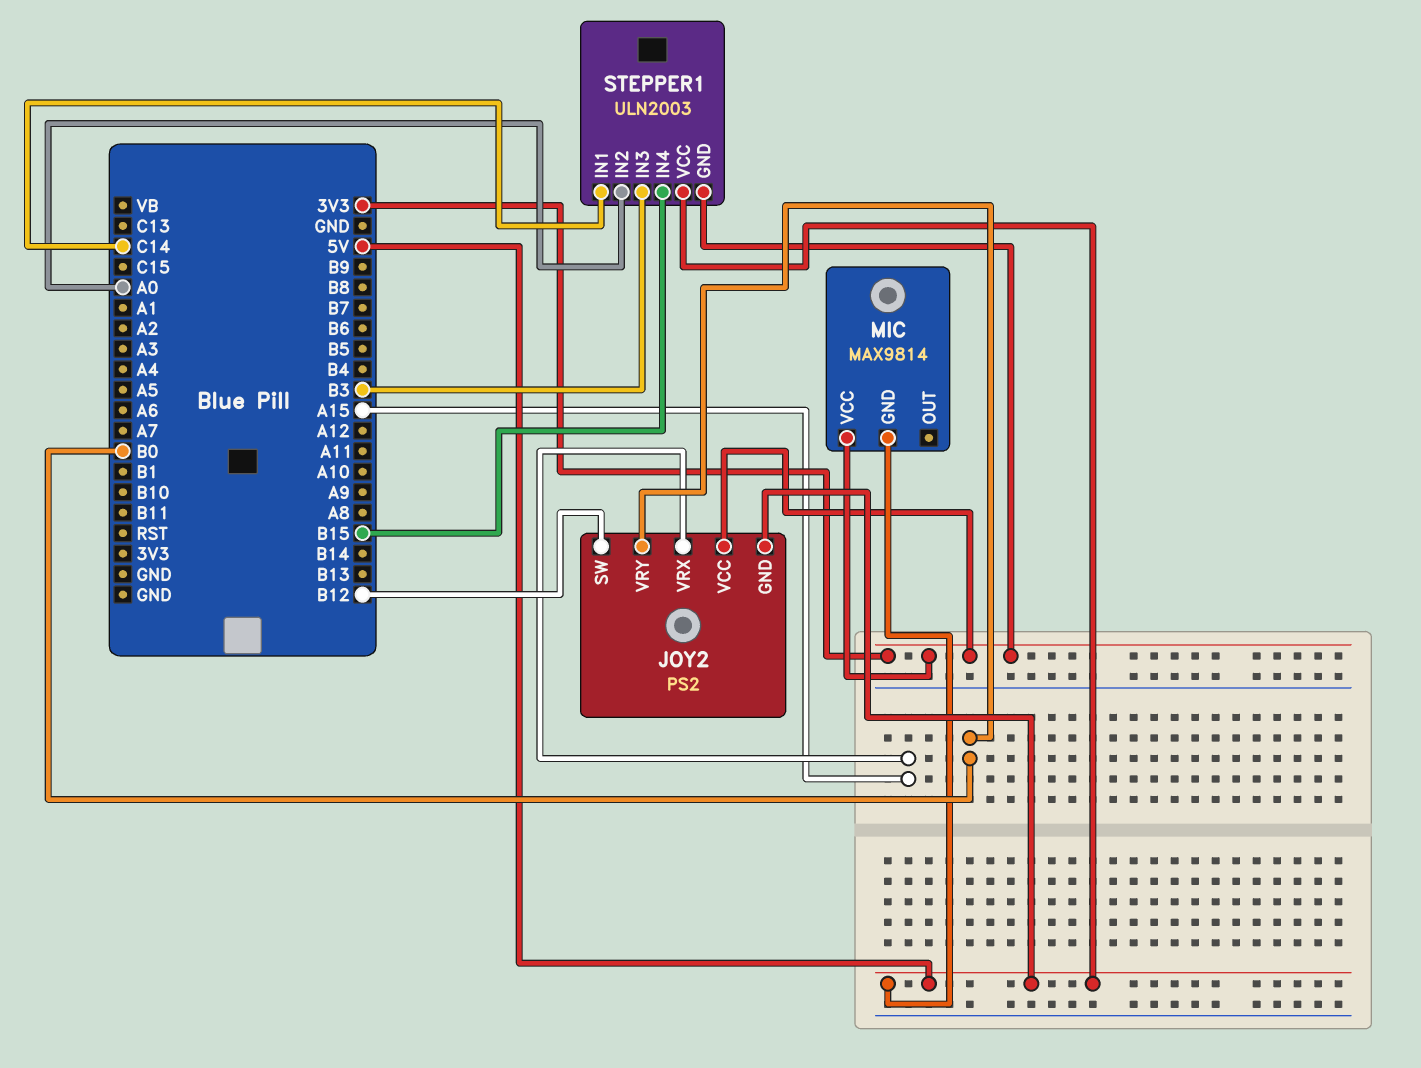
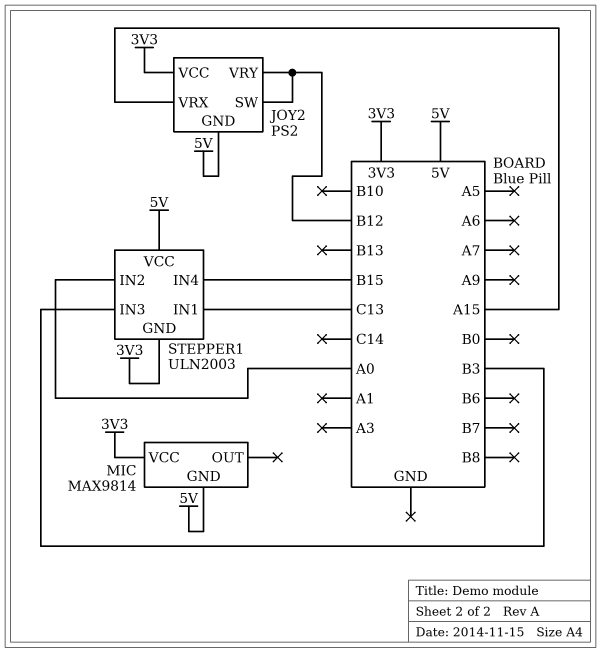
JOY2 pin VRY: B0 -> B12
STEPPER1 pin IN1: C14 -> C13

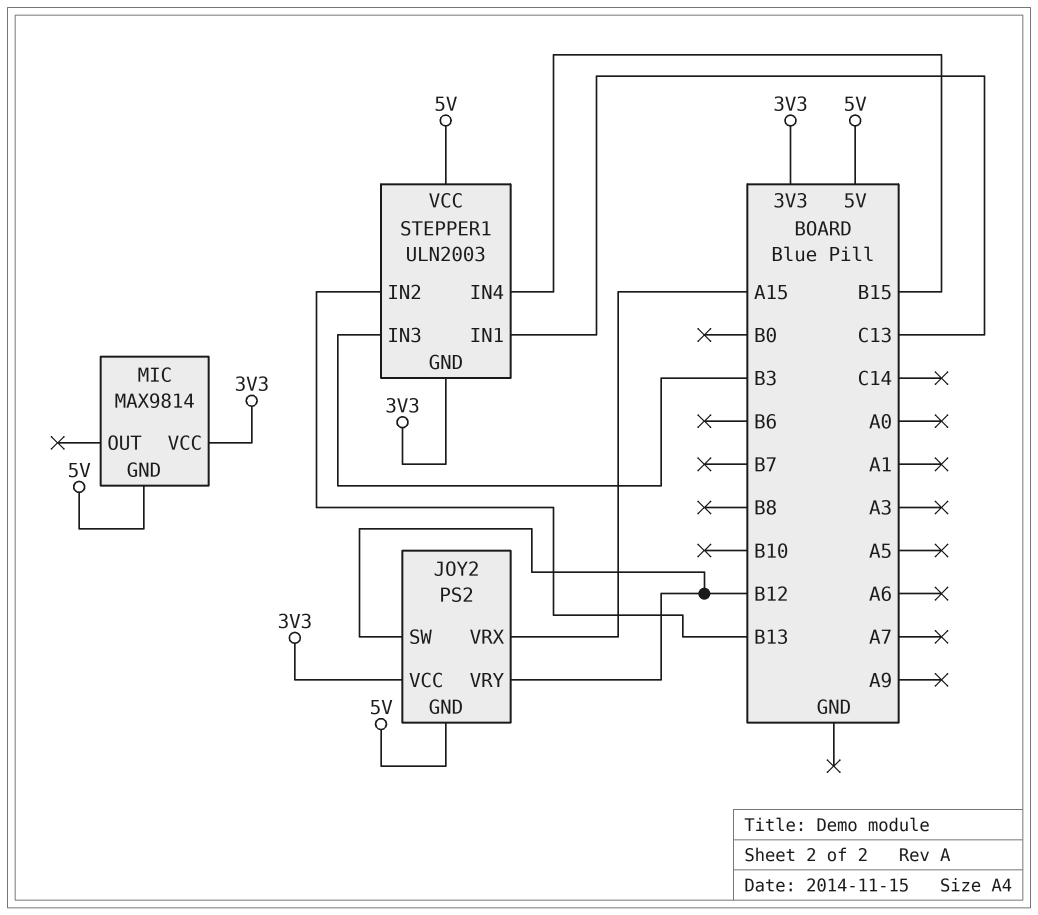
STEPPER1 pin IN2: A0 -> B13

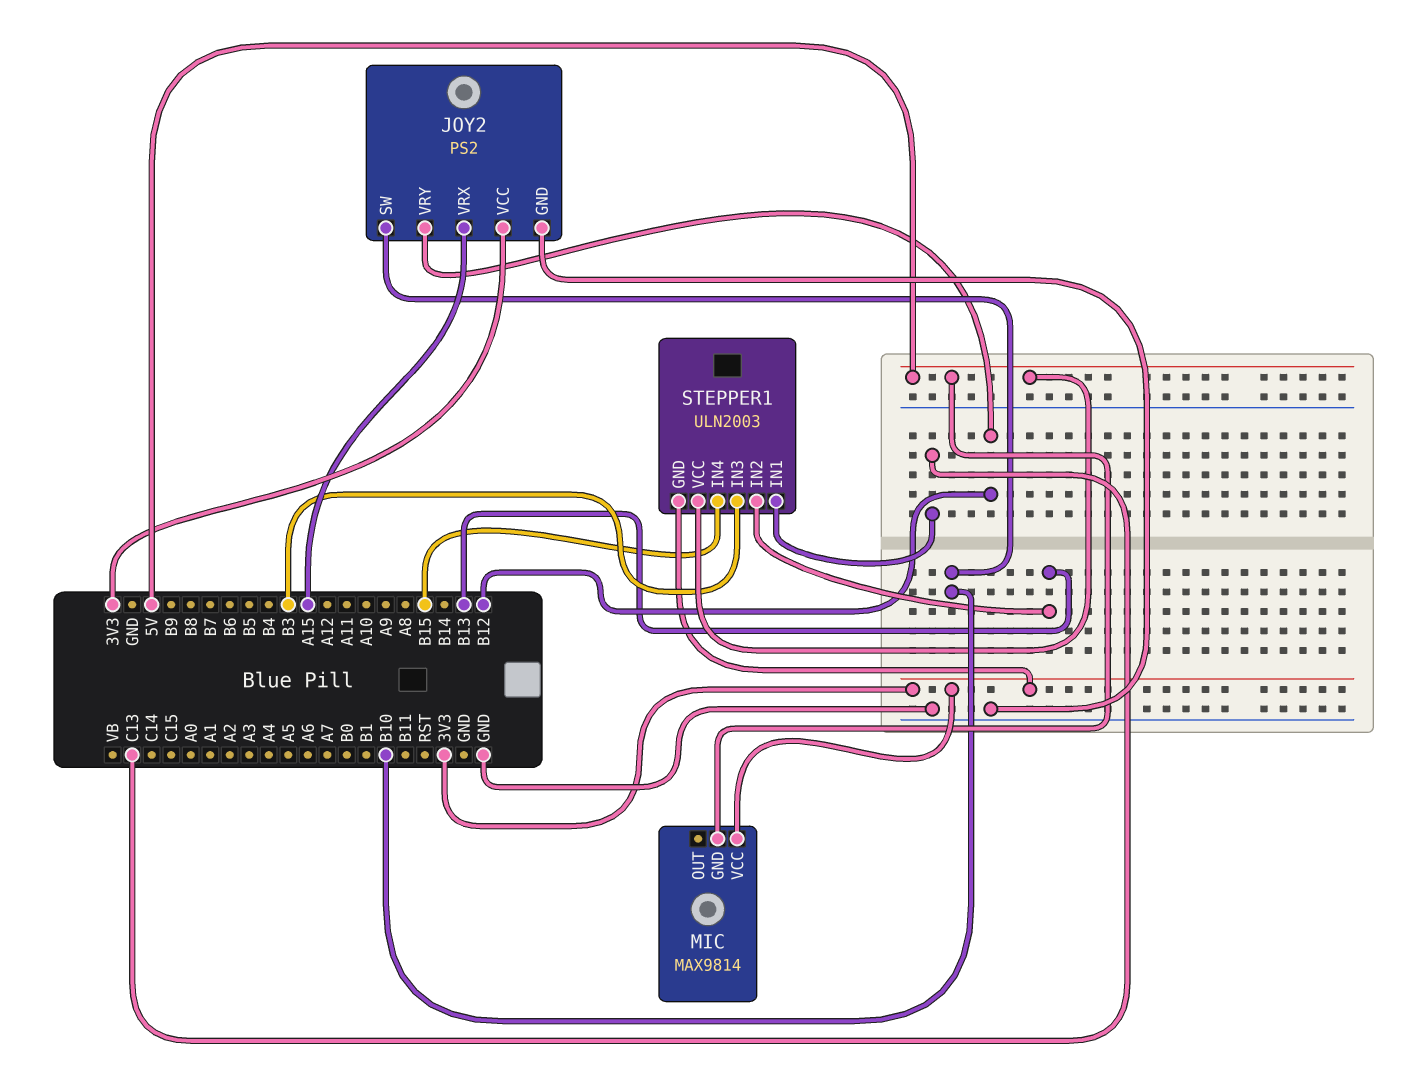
JOY2 pin GND: 5V -> GND
JOY2 pin SW: B12 -> B10

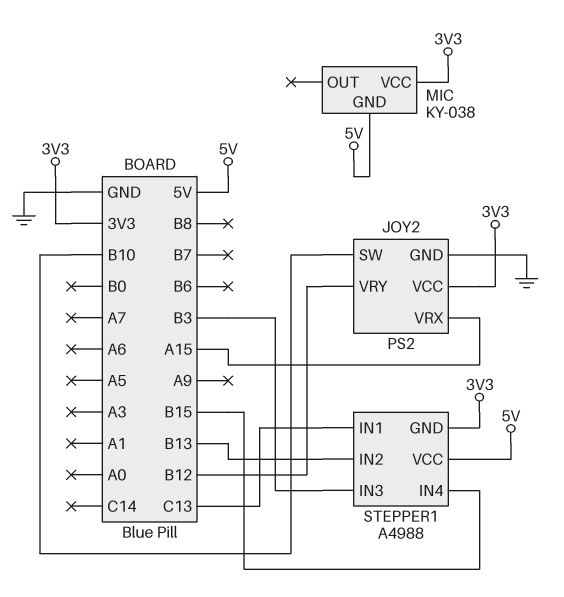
MIC: MAX9814 -> KY-038
STEPPER1: ULN2003 -> A4988

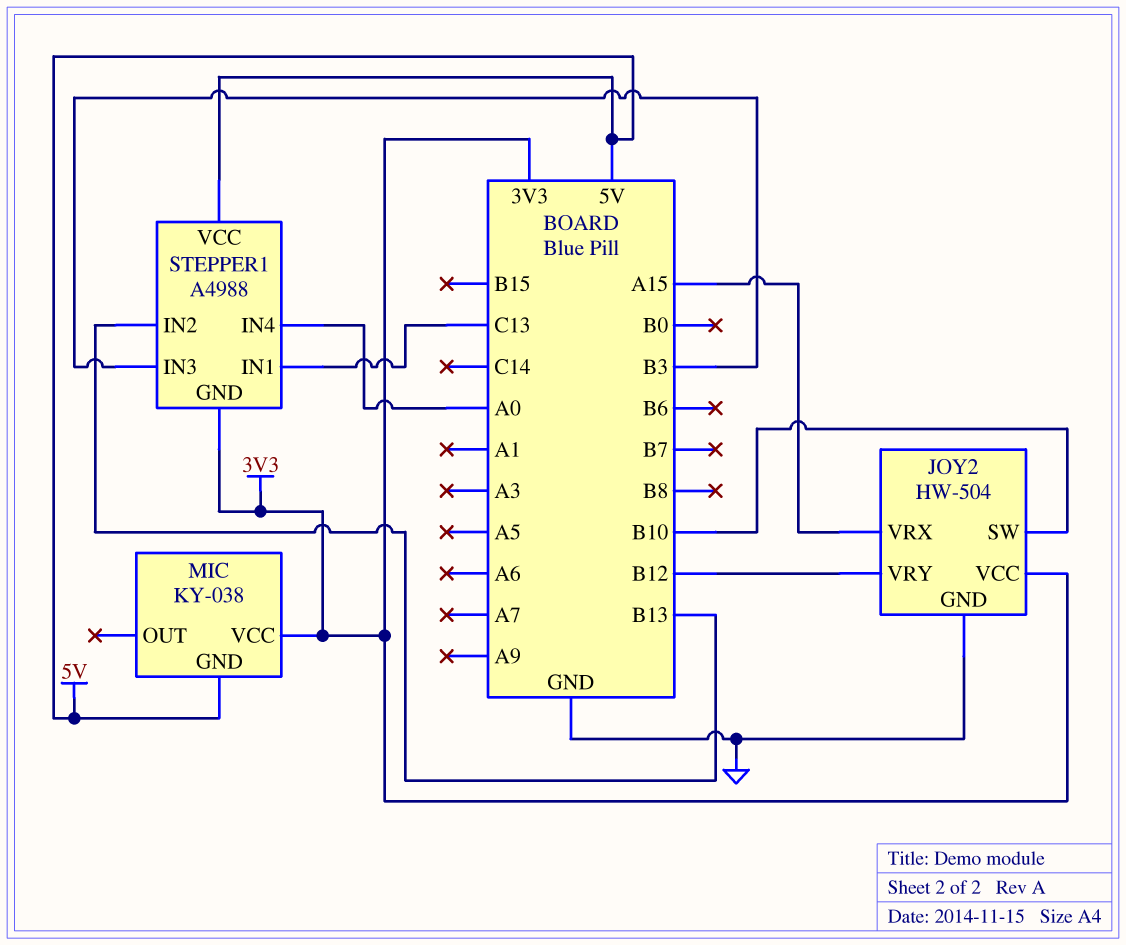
JOY2: PS2 -> HW-504
STEPPER1 pin IN4: B15 -> A0

